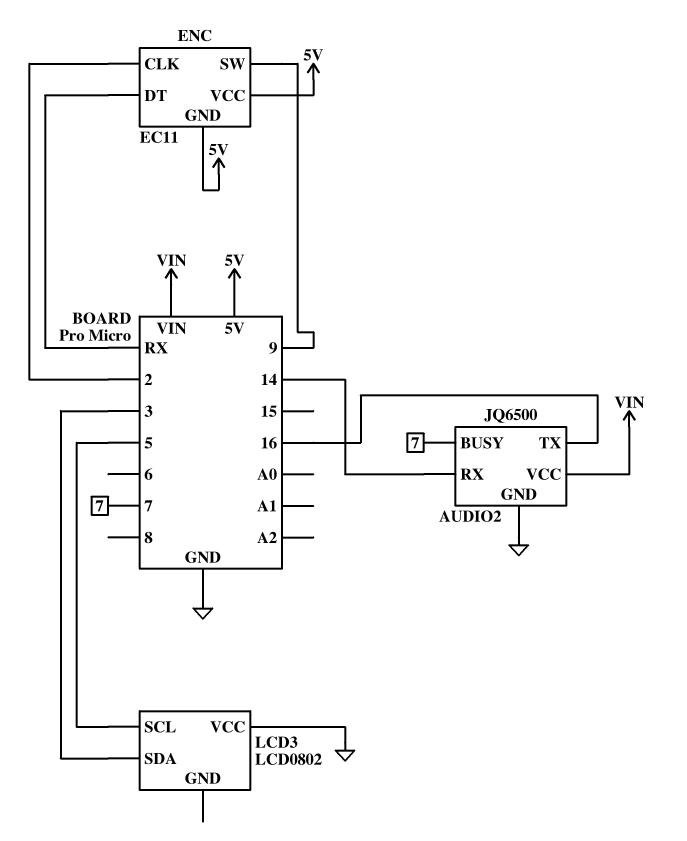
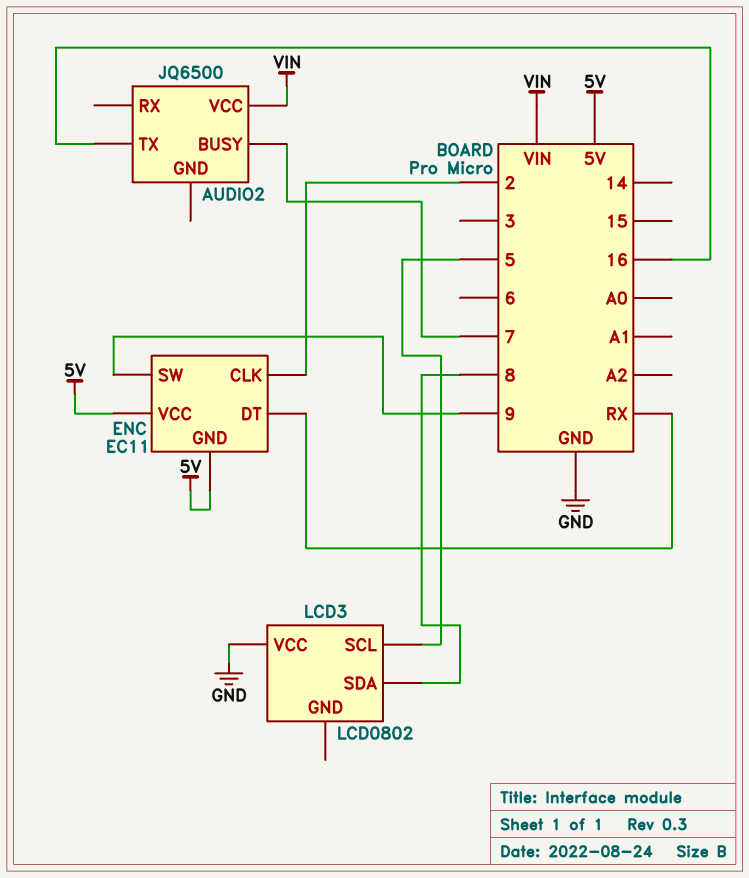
AUDIO2 pin GND: GND -> none
AUDIO2 pin RX: 14 -> none
LCD3 pin SDA: 3 -> 8

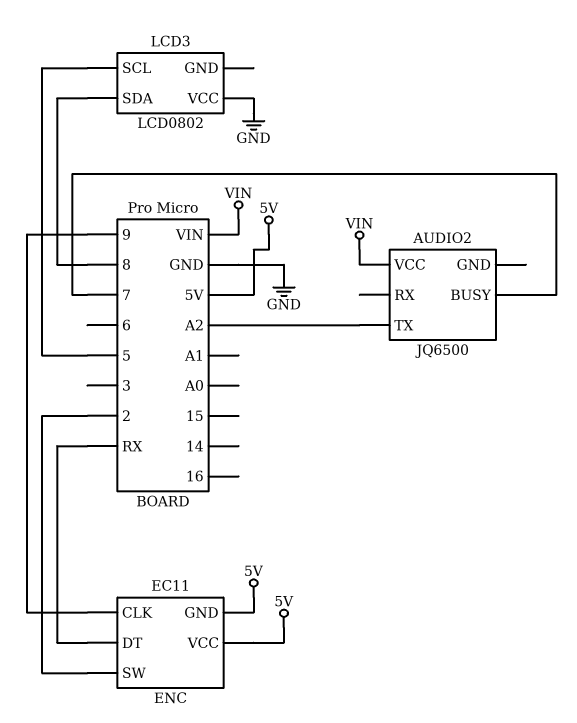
AUDIO2 pin TX: 16 -> A2
ENC pin CLK: 2 -> 9
ENC pin SW: 9 -> 2

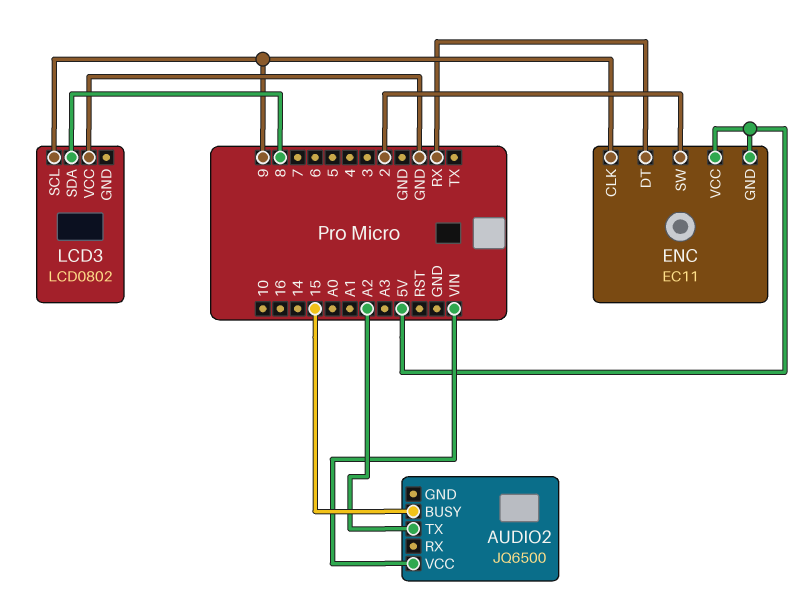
AUDIO2 pin BUSY: 7 -> 15
LCD3 pin SCL: 5 -> 9

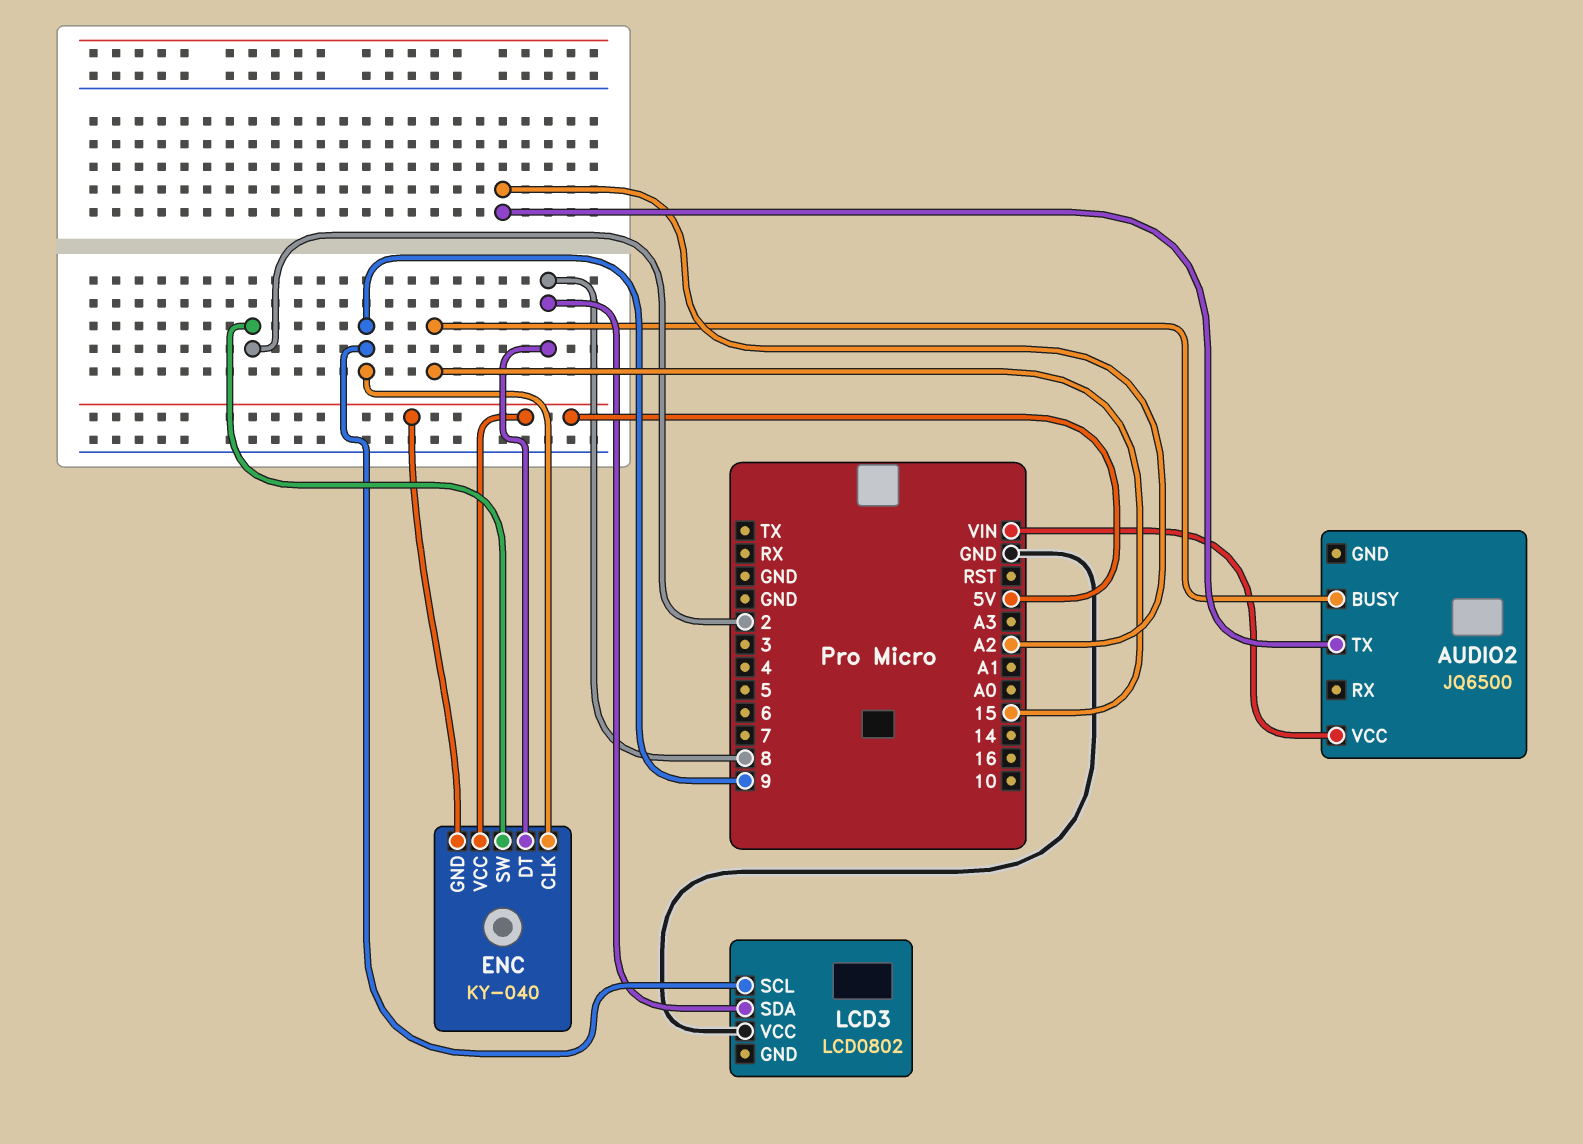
ENC: EC11 -> KY-040
ENC pin DT: RX -> 8

